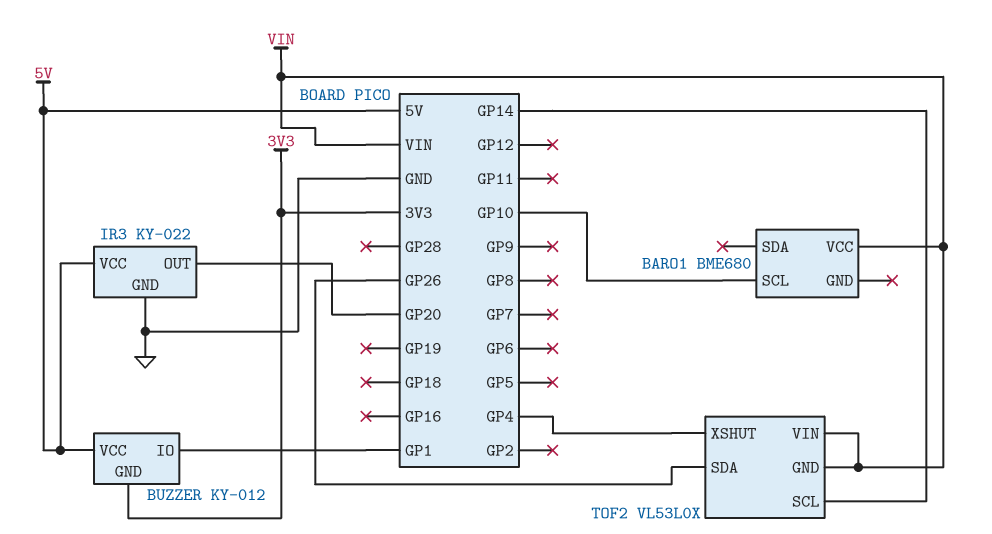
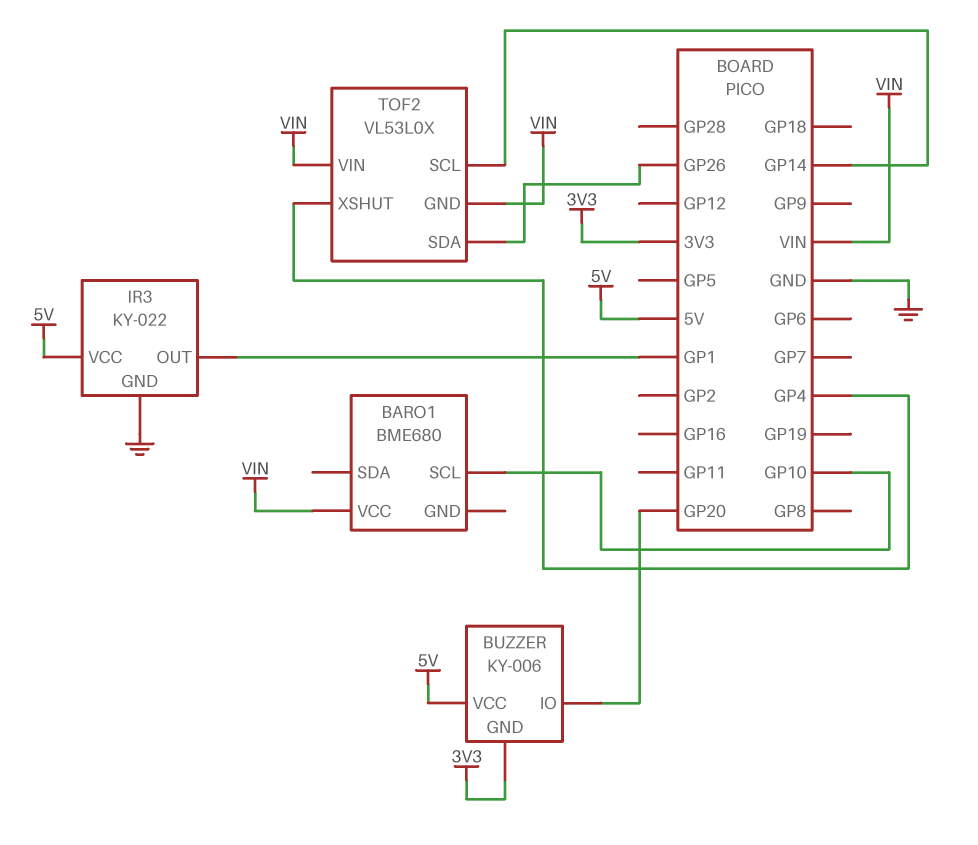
BUZZER: KY-012 -> KY-006
BUZZER pin IO: GP1 -> GP20
IR3 pin OUT: GP20 -> GP1

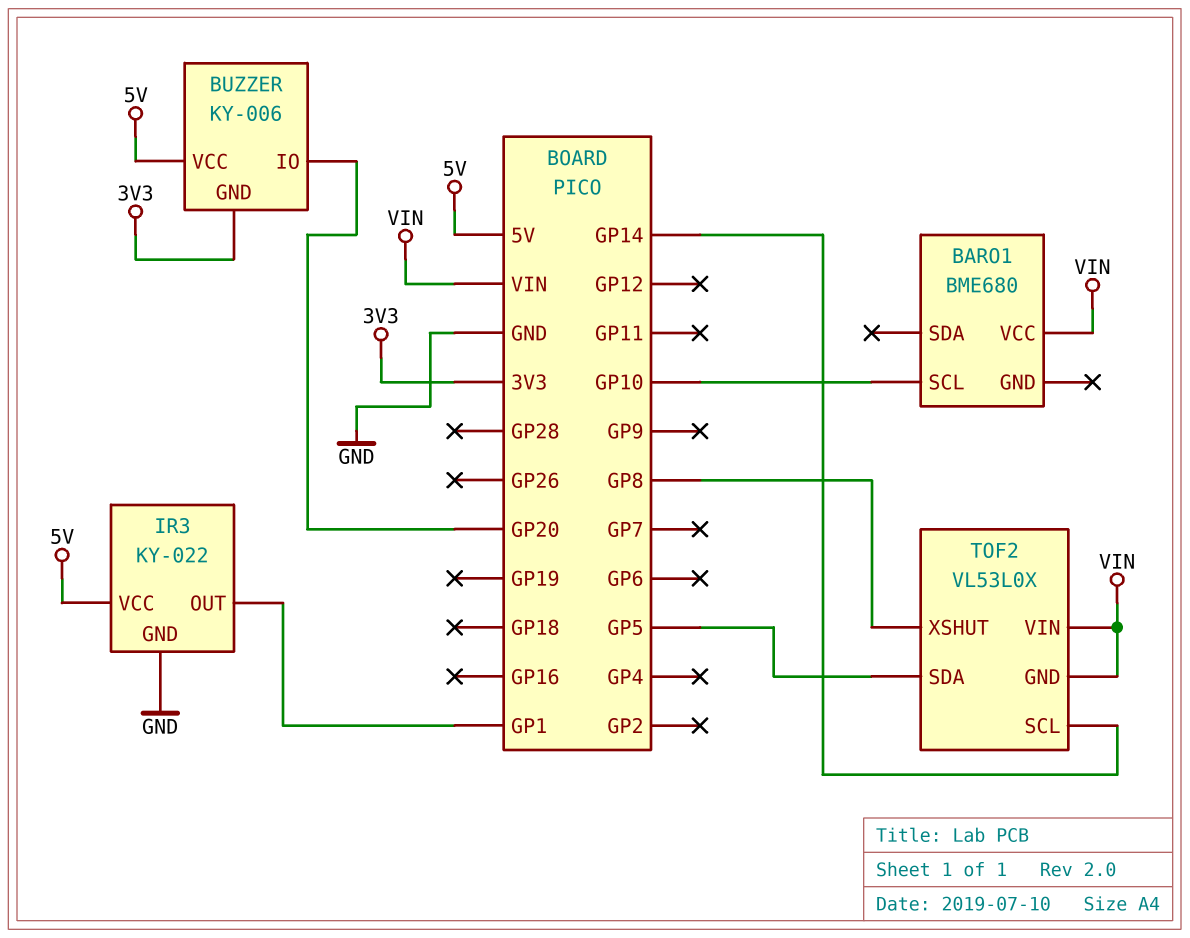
TOF2 pin SDA: GP26 -> GP5
TOF2 pin XSHUT: GP4 -> GP8

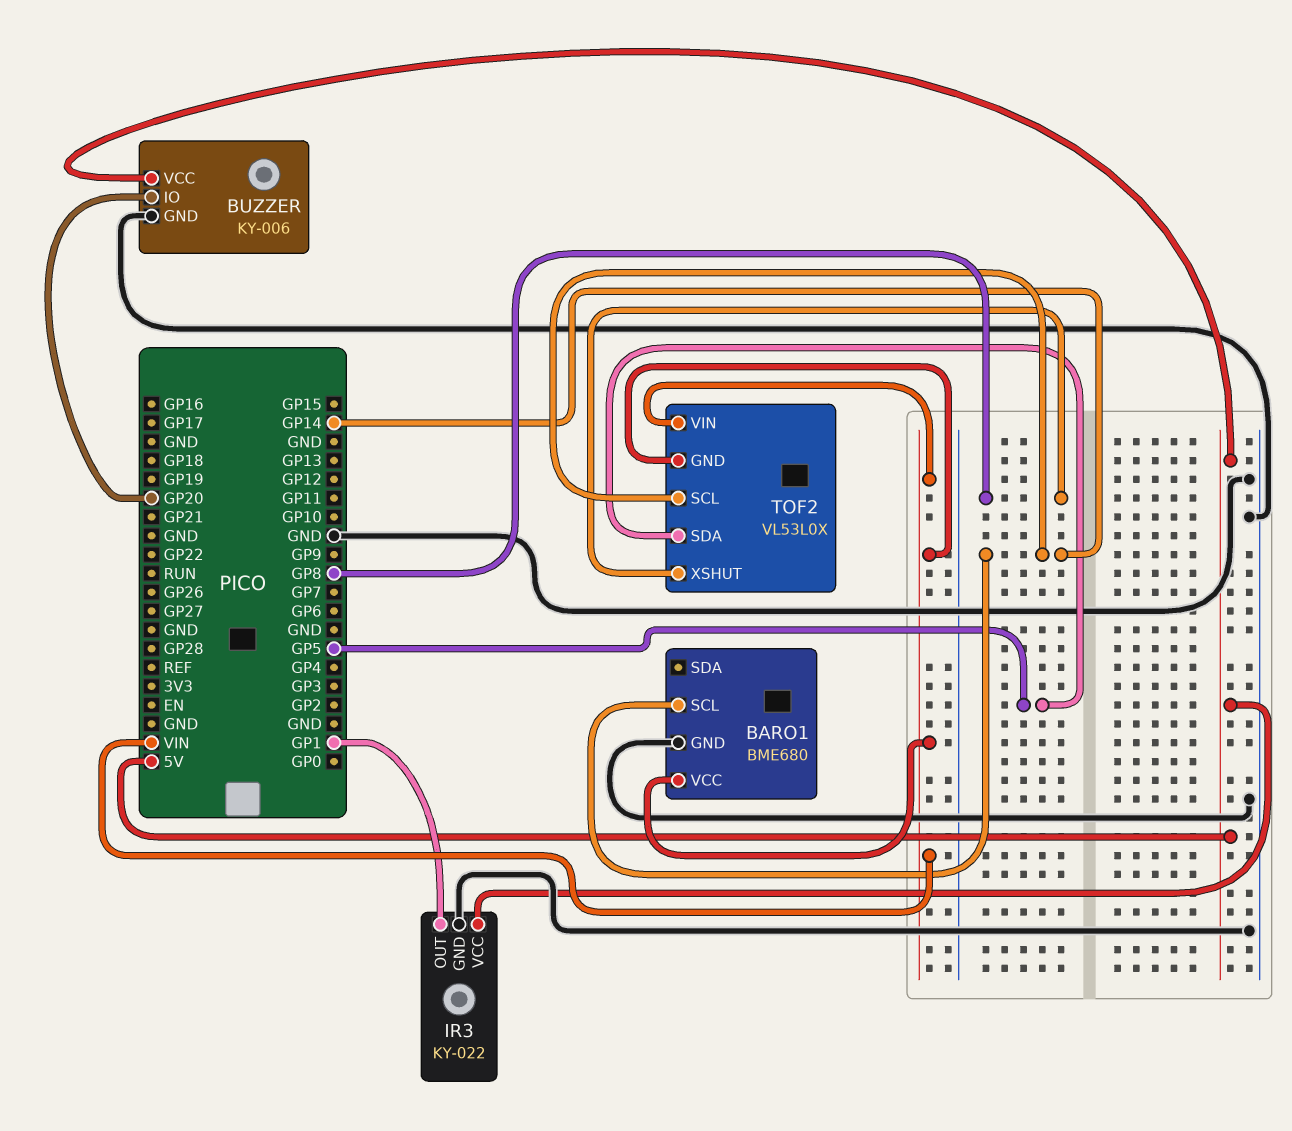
BARO1 pin GND: none -> GND
BARO1 pin SCL: GP10 -> GP14
BUZZER pin GND: 3V3 -> GND

